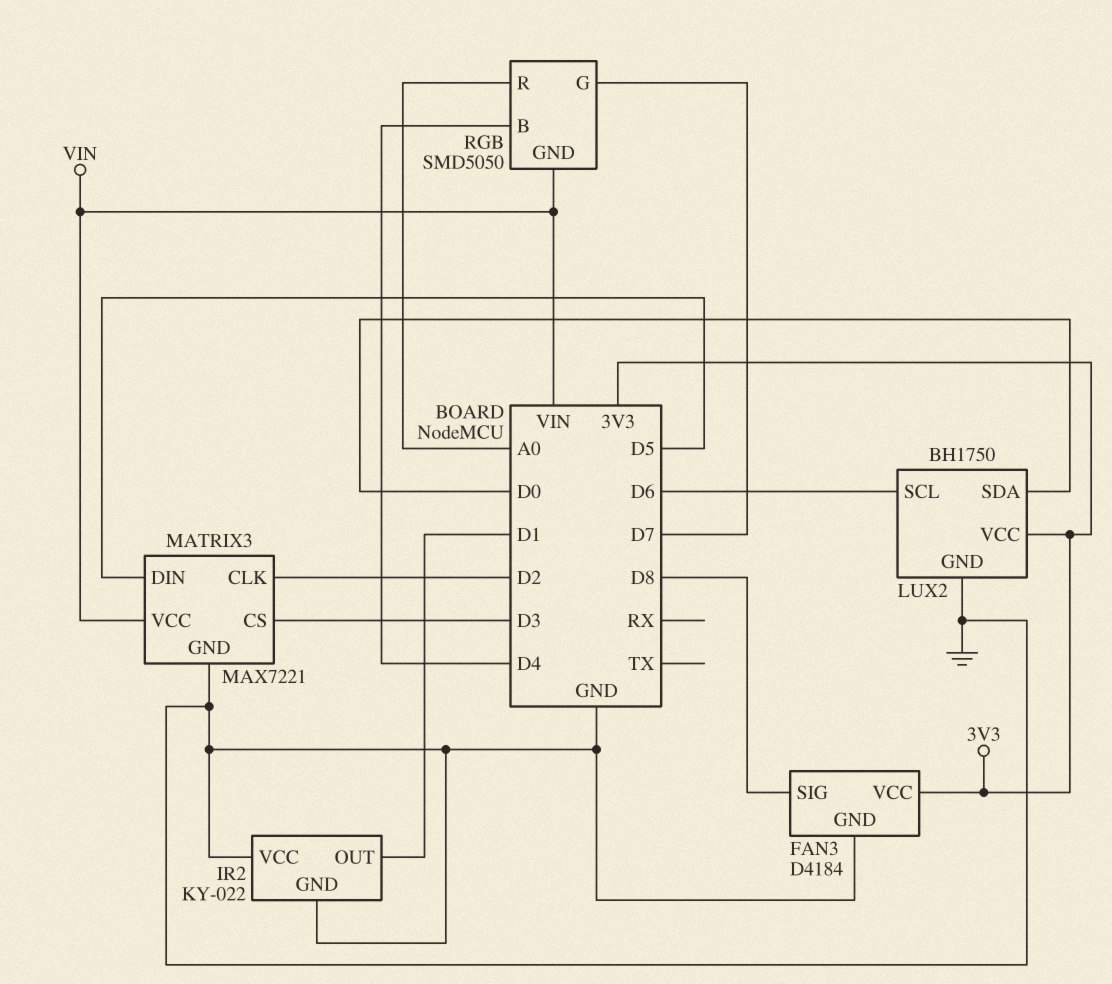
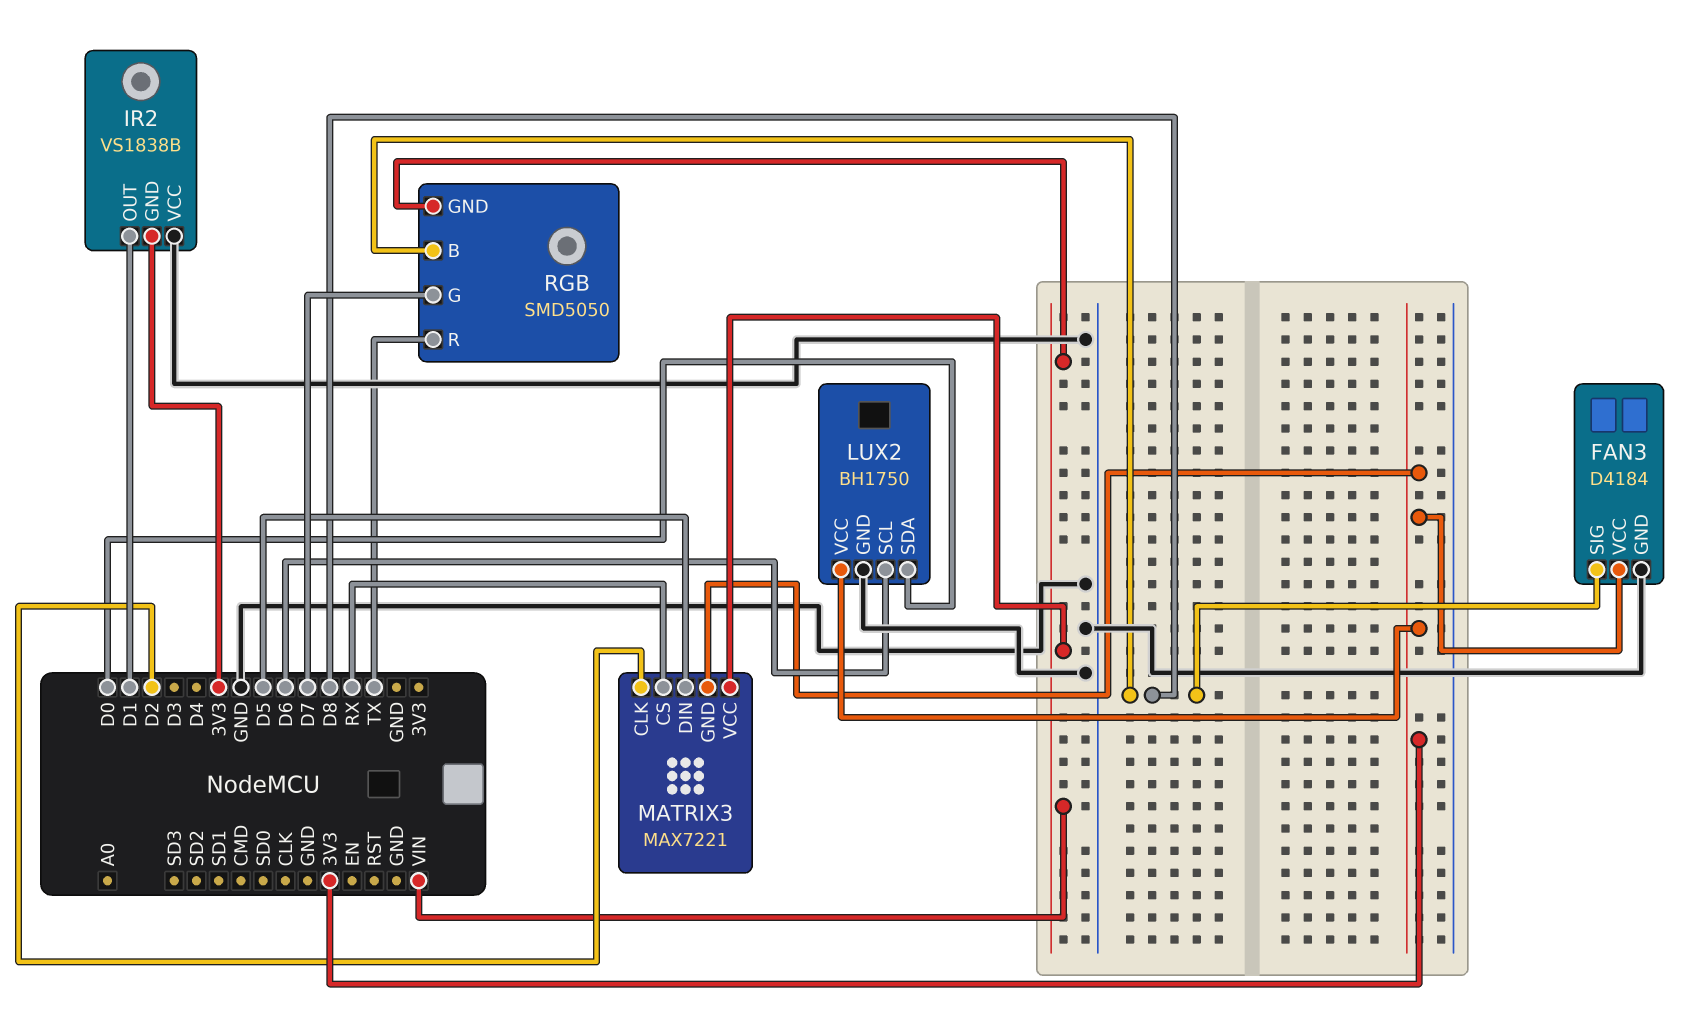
IR2: KY-022 -> VS1838B
IR2 pin GND: GND -> 3V3
MATRIX3 pin CS: D3 -> RX
MATRIX3 pin GND: GND -> 3V3
RGB pin B: D4 -> D8
RGB pin R: A0 -> TX

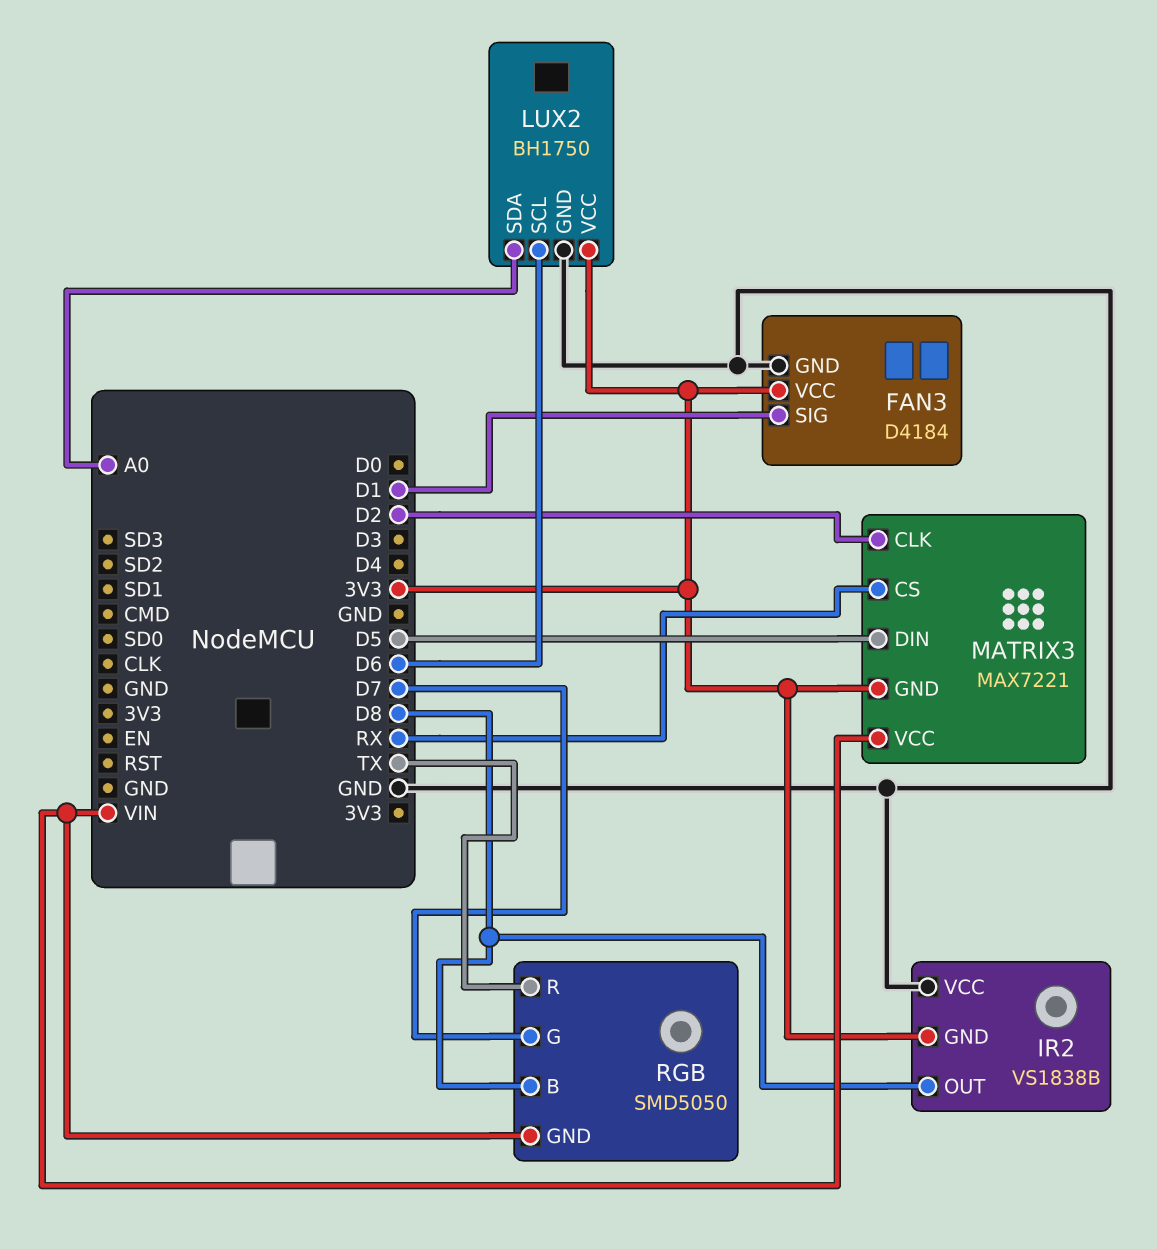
FAN3 pin SIG: D8 -> D1
IR2 pin OUT: D1 -> D8
LUX2 pin SDA: D0 -> A0

